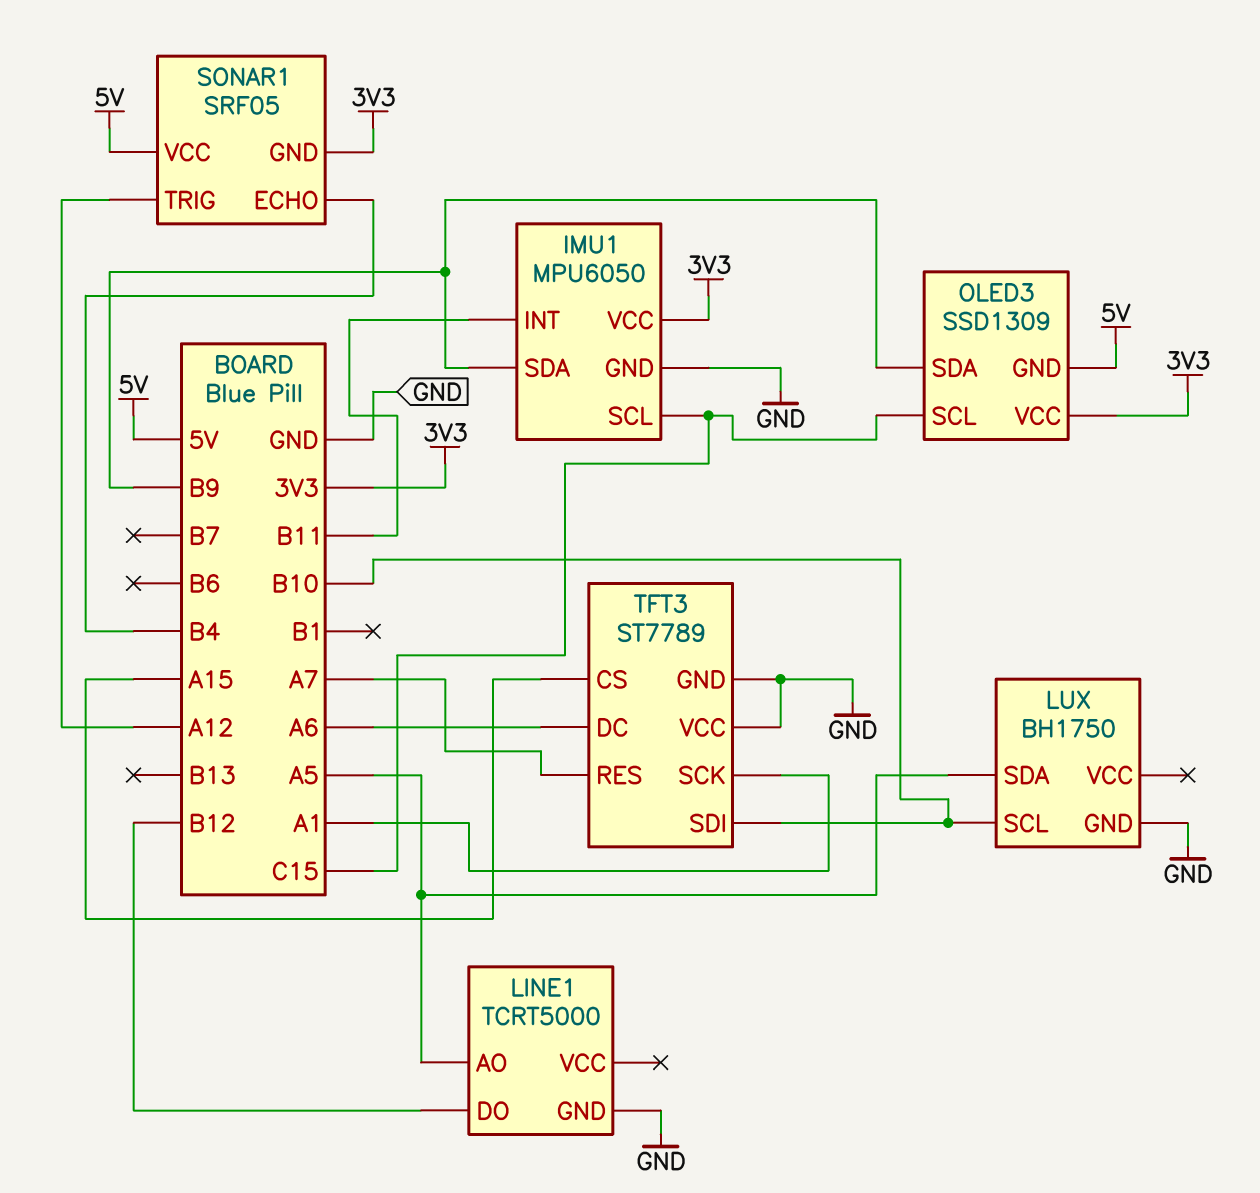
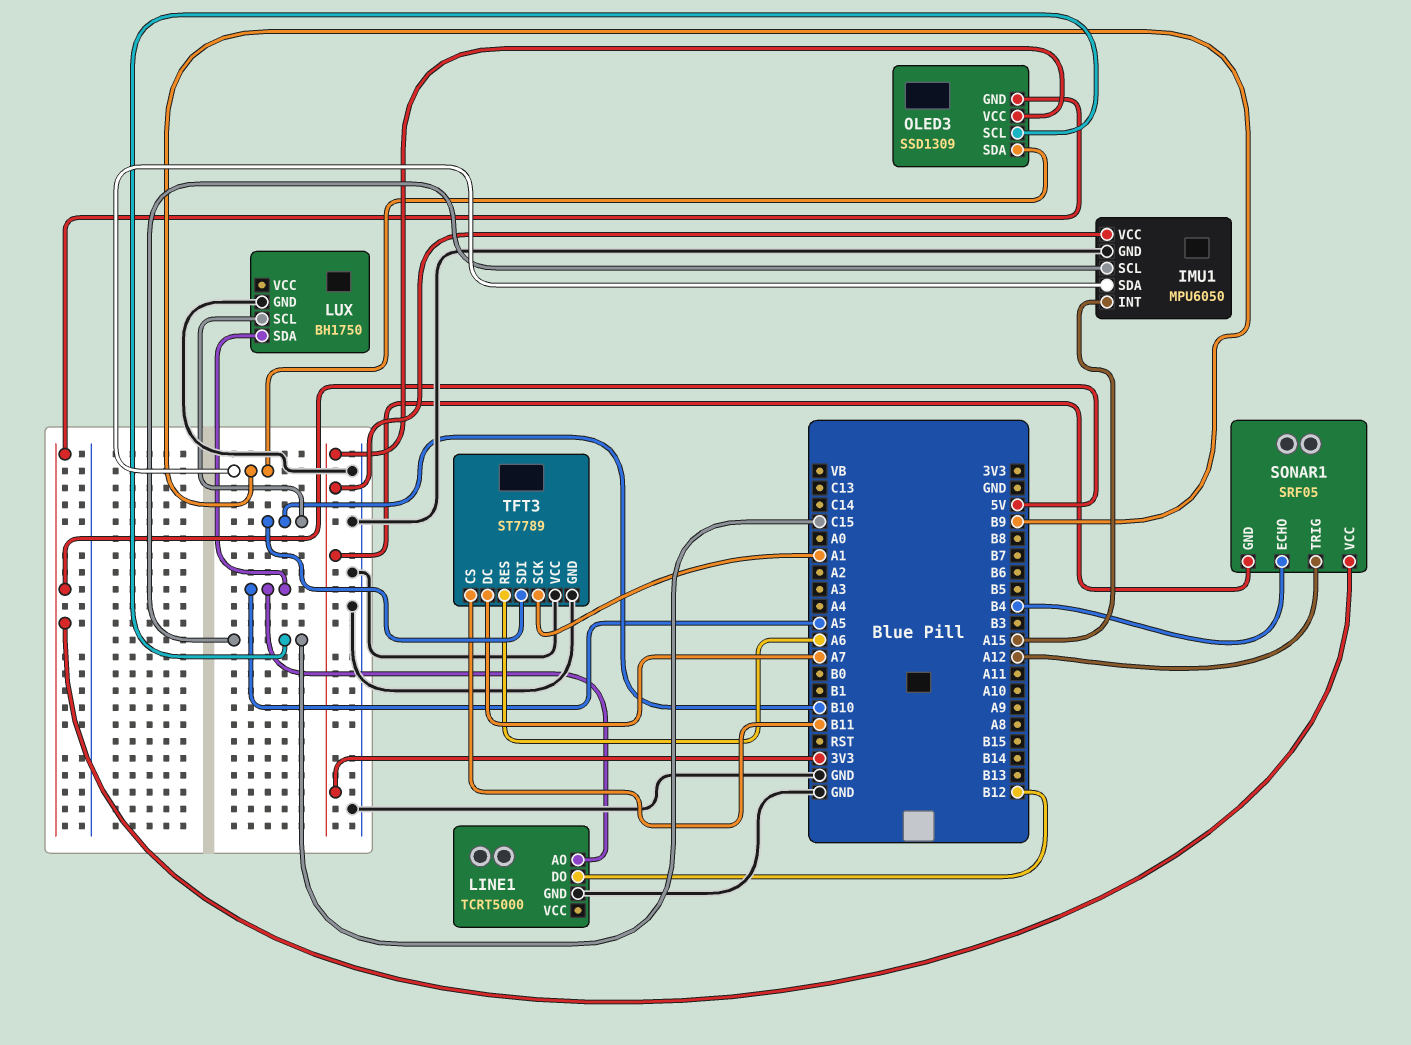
IMU1 pin INT: B11 -> A15
TFT3 pin CS: A15 -> B11
TFT3 pin DC: A6 -> A7
TFT3 pin RES: A7 -> A6

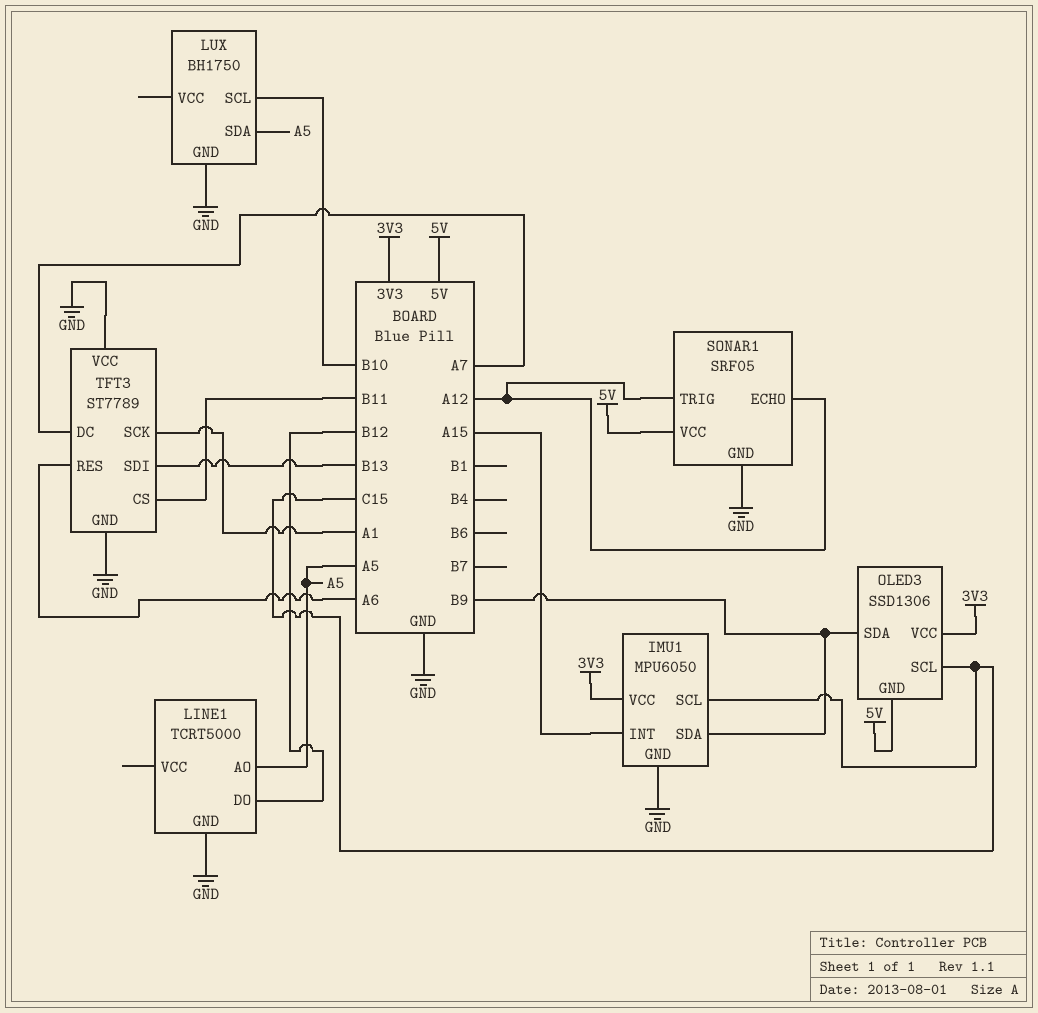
OLED3: SSD1309 -> SSD1306
SONAR1 pin ECHO: B4 -> A12
SONAR1 pin GND: 3V3 -> GND
TFT3 pin SDI: B10 -> B13

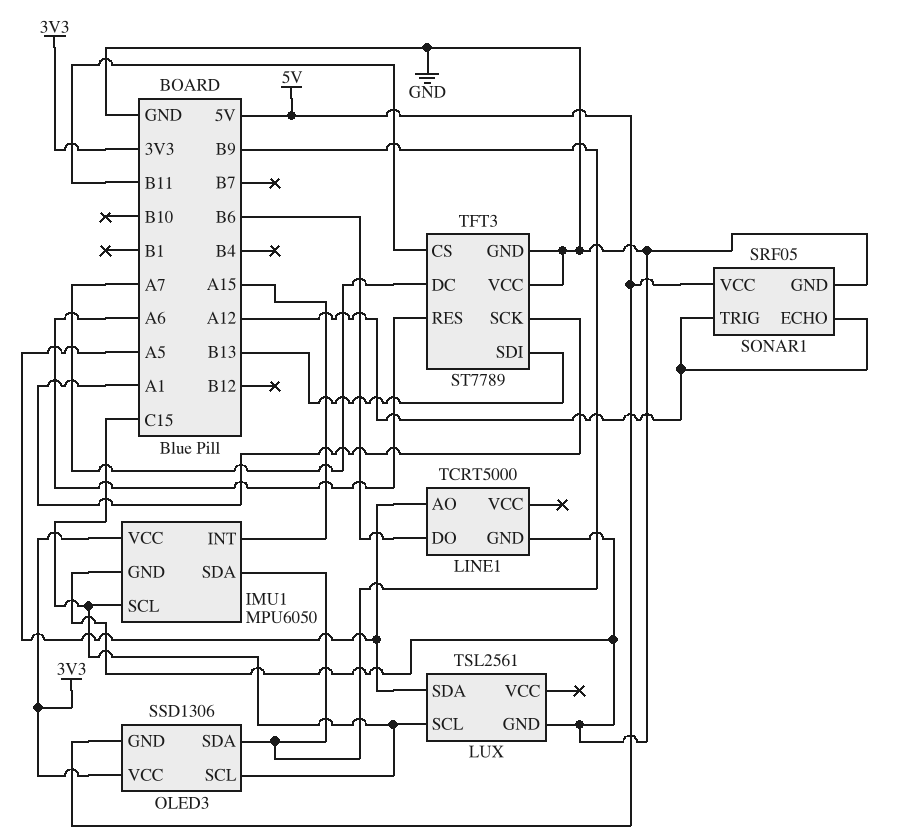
LINE1 pin DO: B12 -> B6
LUX: BH1750 -> TSL2561
LUX pin SCL: B10 -> C15

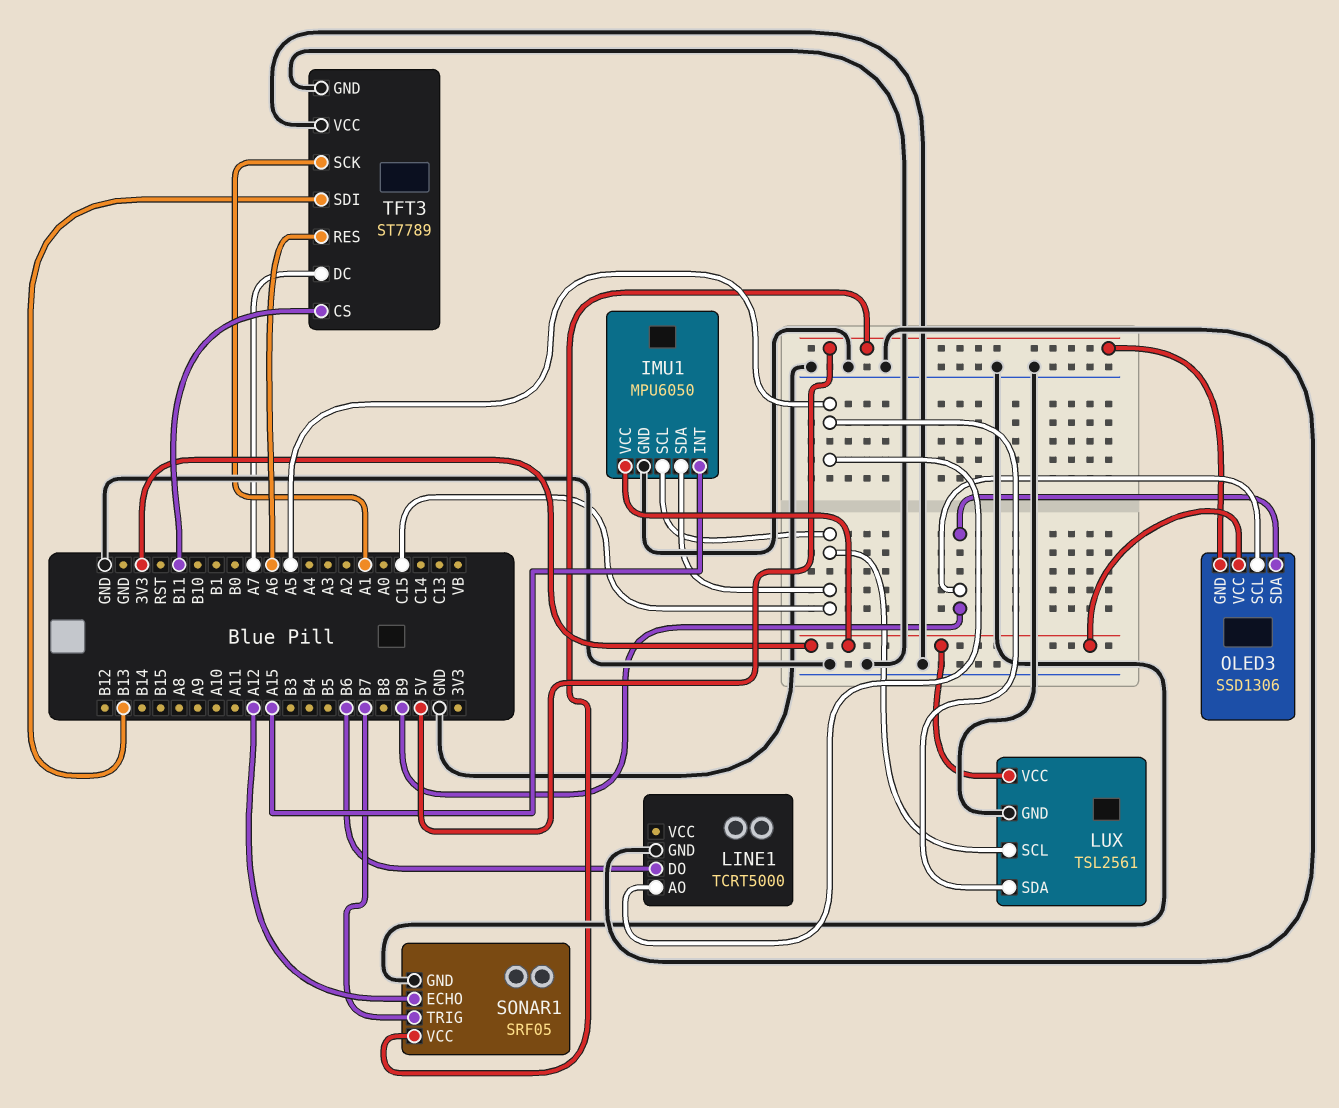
IMU1 pin SDA: B9 -> C15
LUX pin VCC: none -> 3V3
OLED3 pin SCL: C15 -> B9
SONAR1 pin TRIG: A12 -> B7

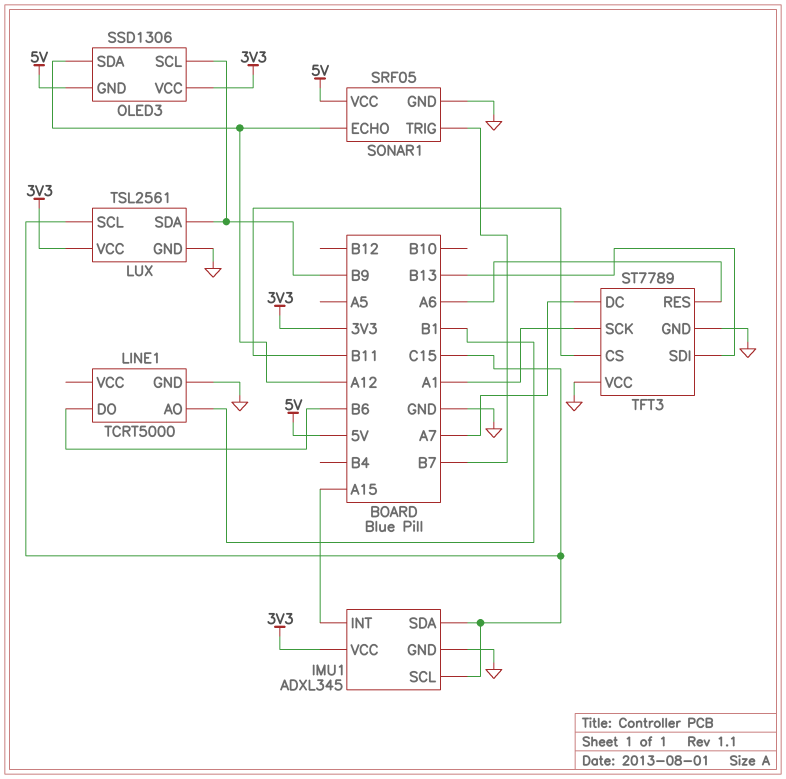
IMU1: MPU6050 -> ADXL345
LINE1 pin AO: A5 -> B1
LUX pin SDA: A5 -> B9
OLED3 pin SDA: B9 -> A12

